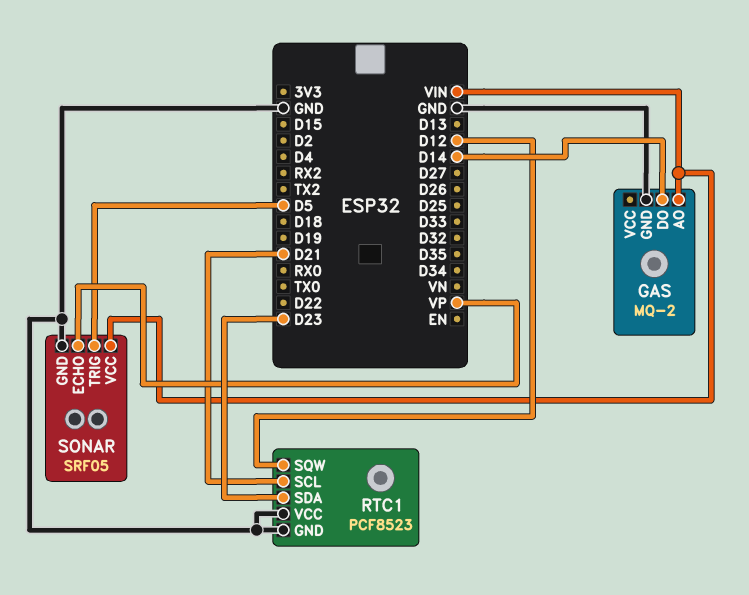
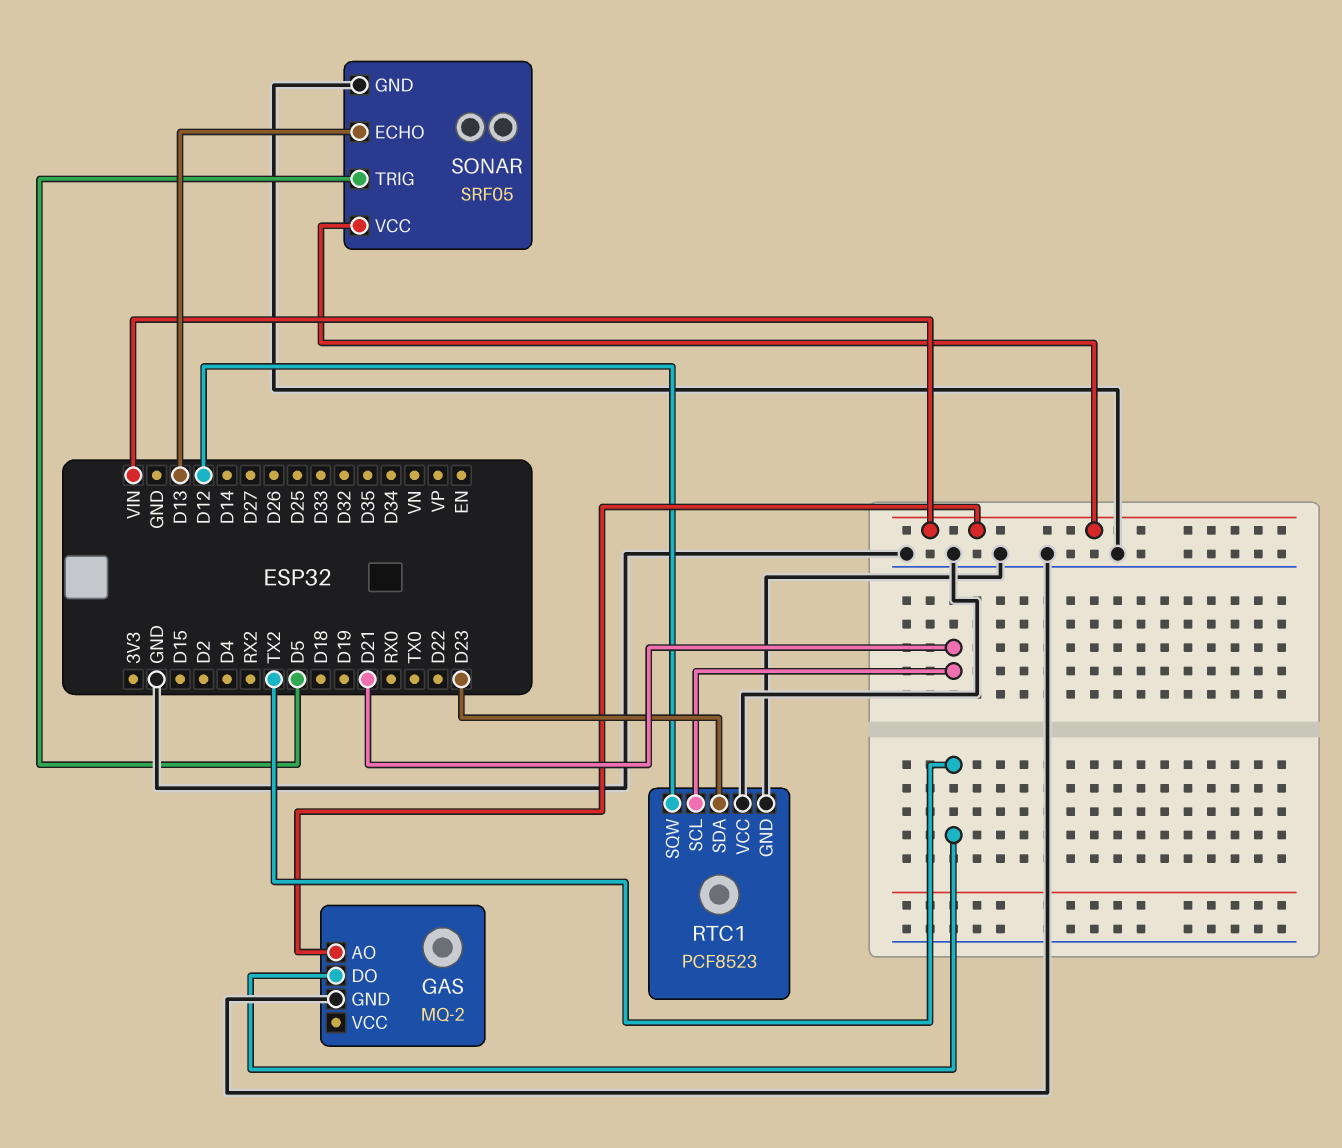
GAS pin DO: D14 -> TX2
SONAR pin ECHO: VP -> D13

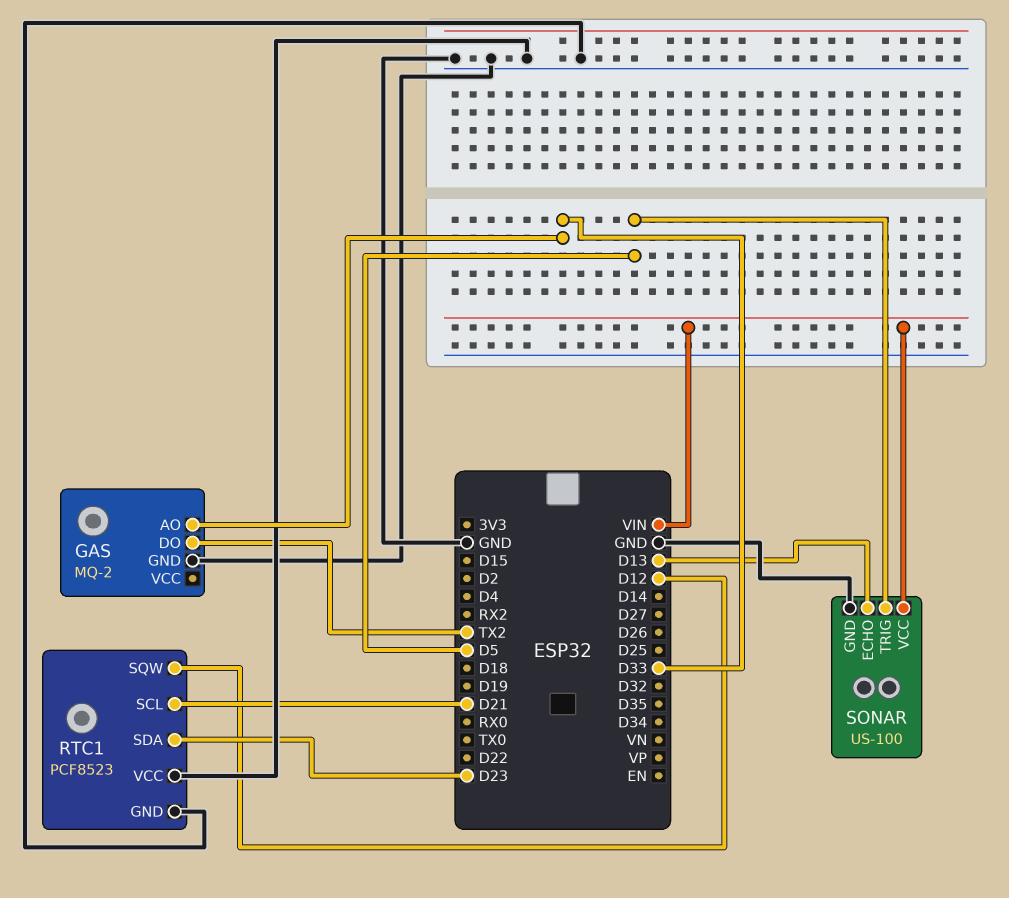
GAS pin AO: VIN -> D33
SONAR: SRF05 -> US-100

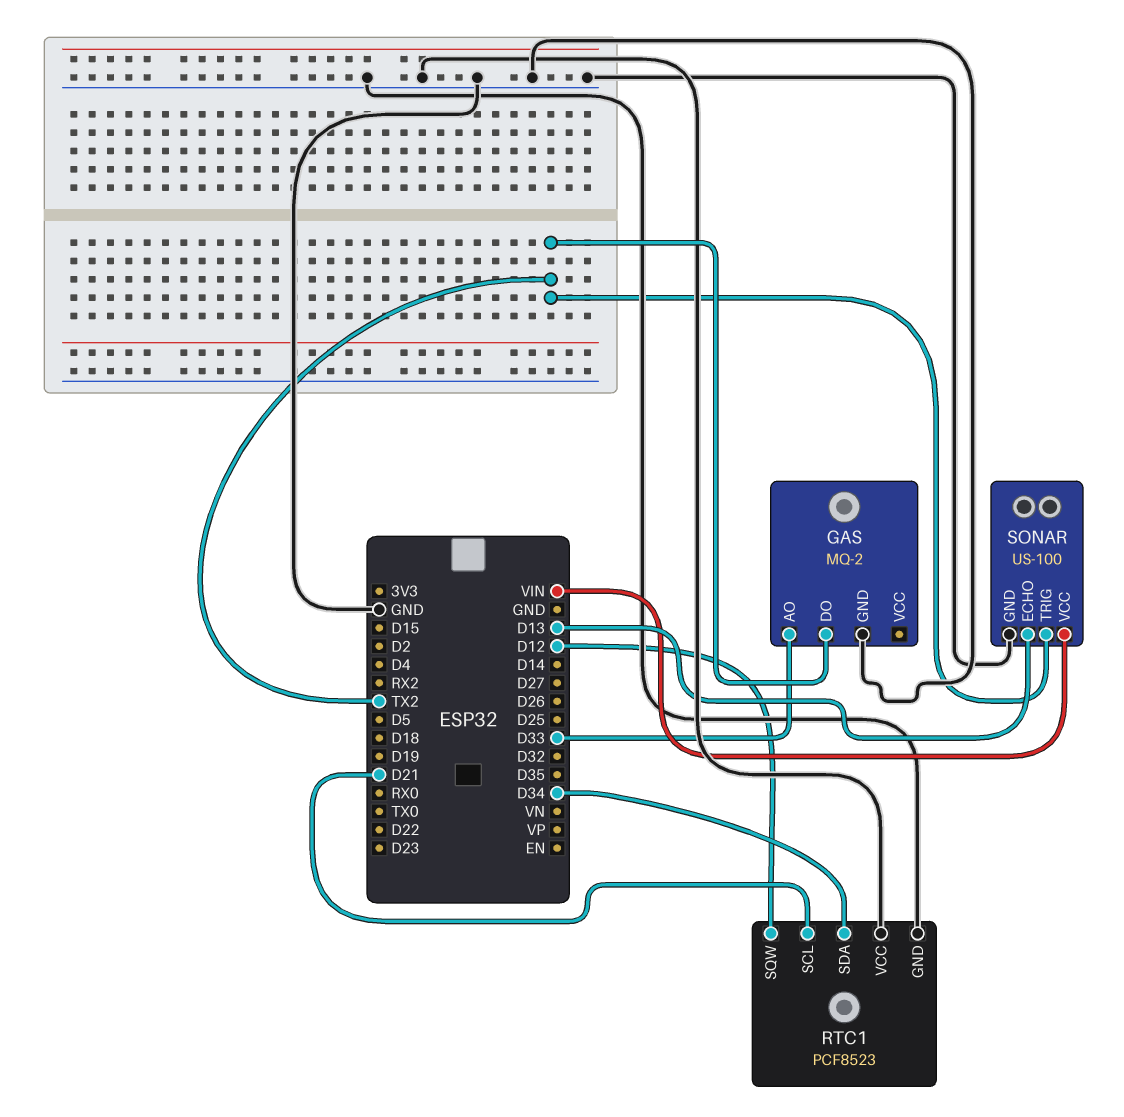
RTC1 pin SDA: D23 -> D34
SONAR pin TRIG: D5 -> TX2

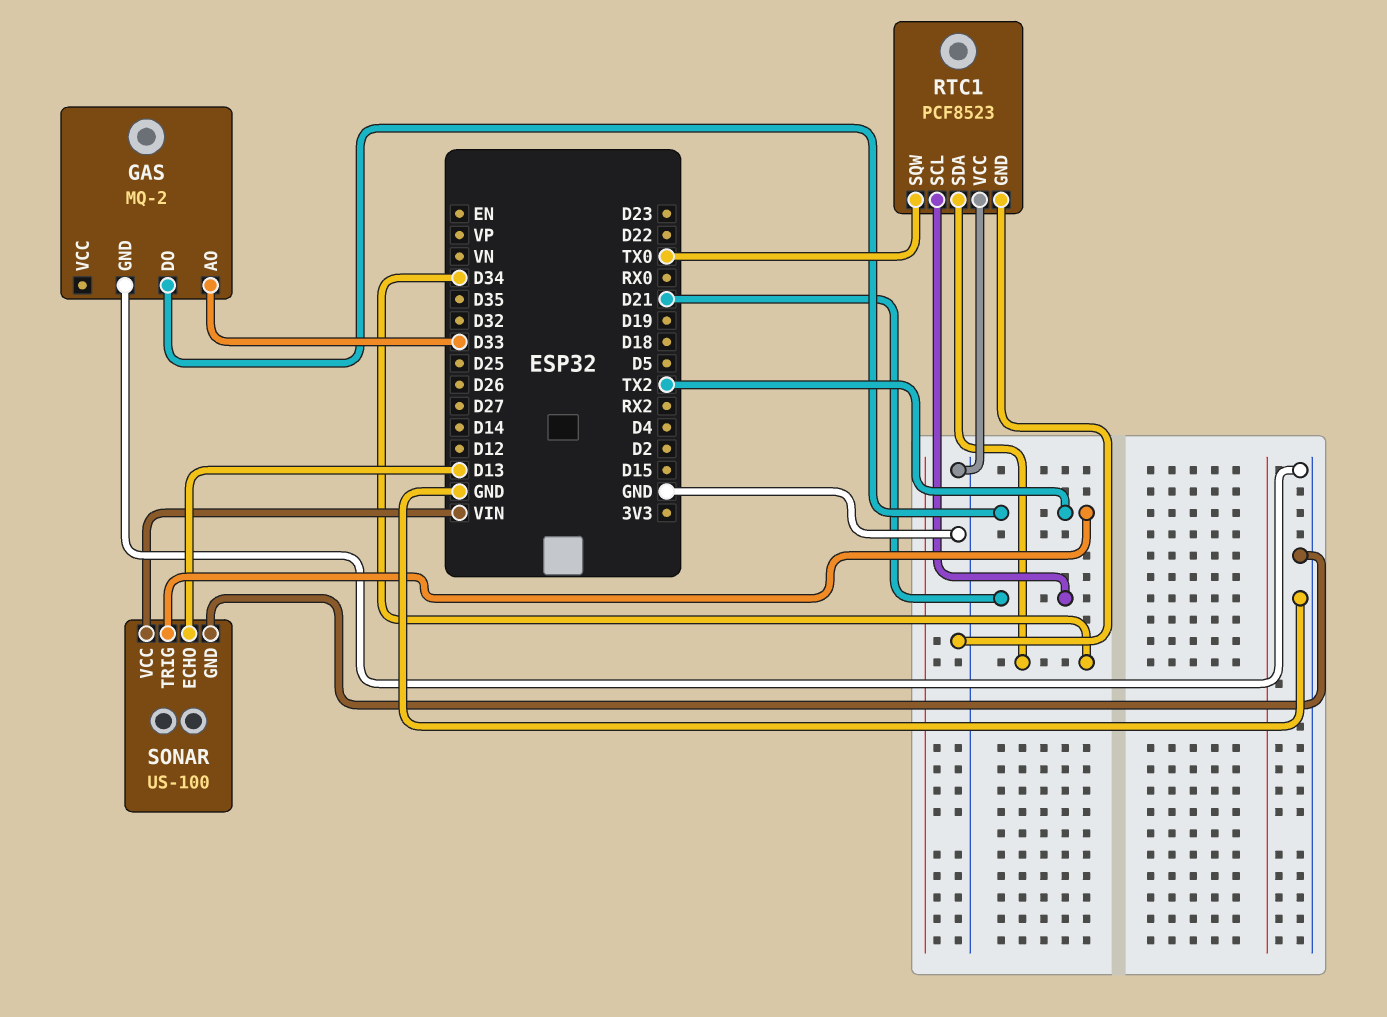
RTC1 pin SQW: D12 -> TX0

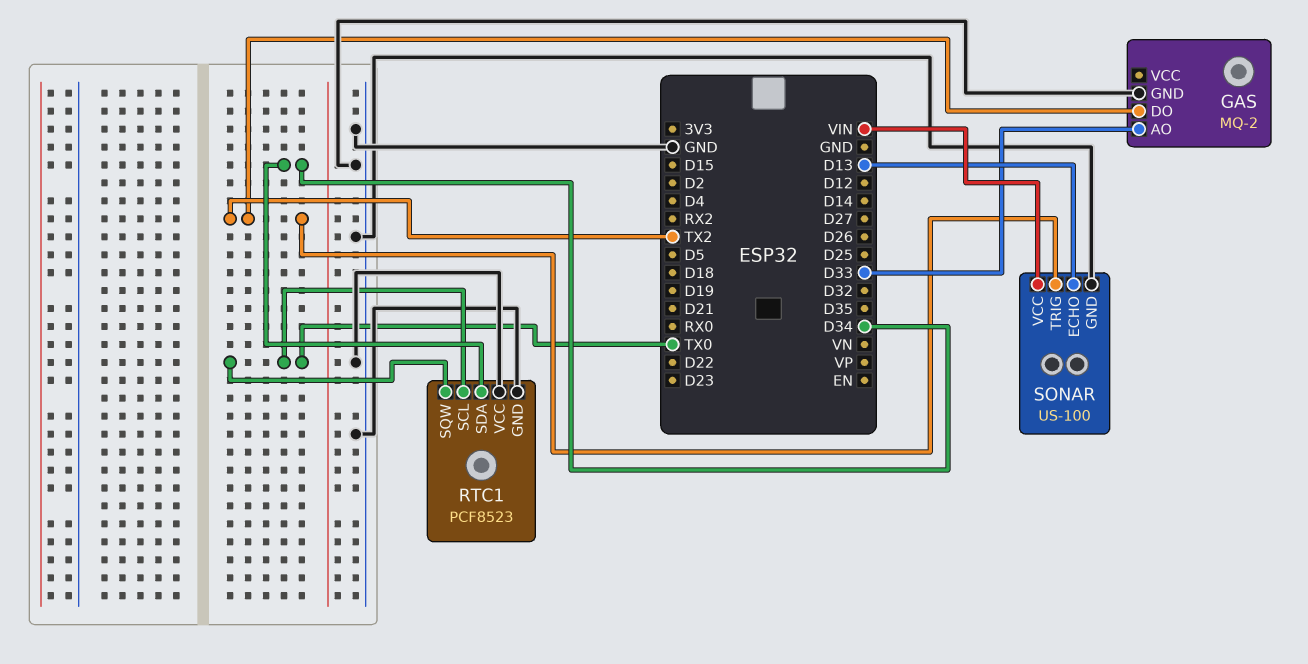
RTC1 pin SCL: D21 -> TX0

